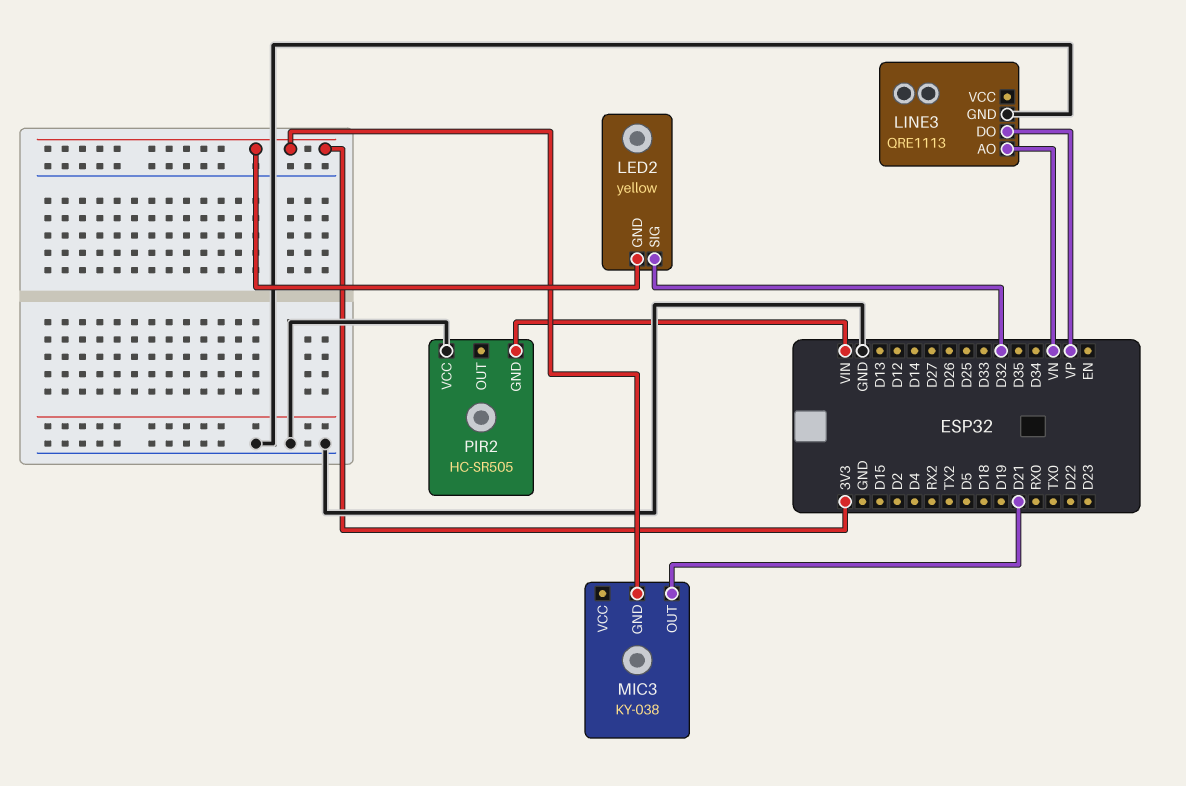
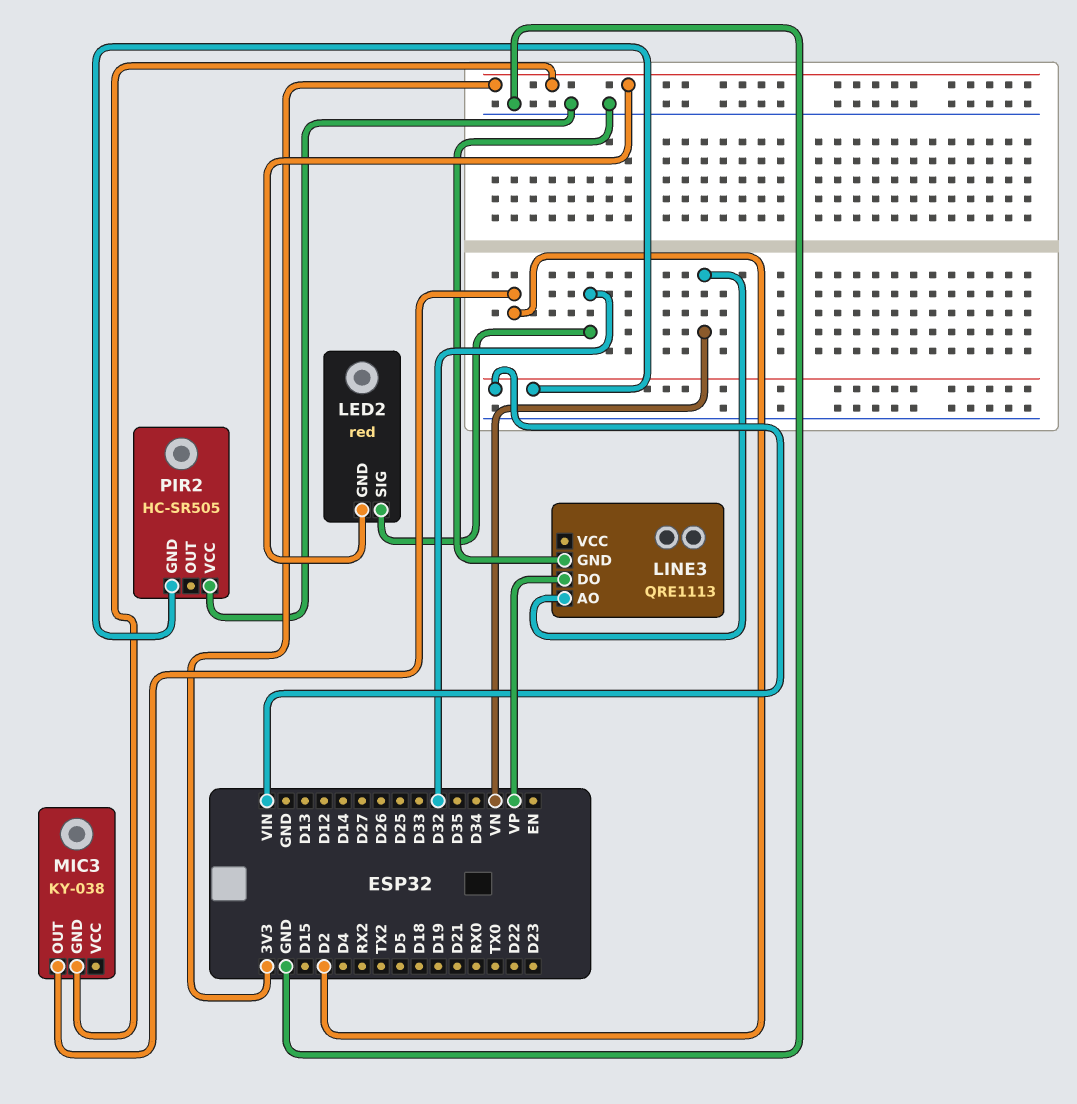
LED2: yellow -> red
MIC3 pin OUT: D21 -> D2

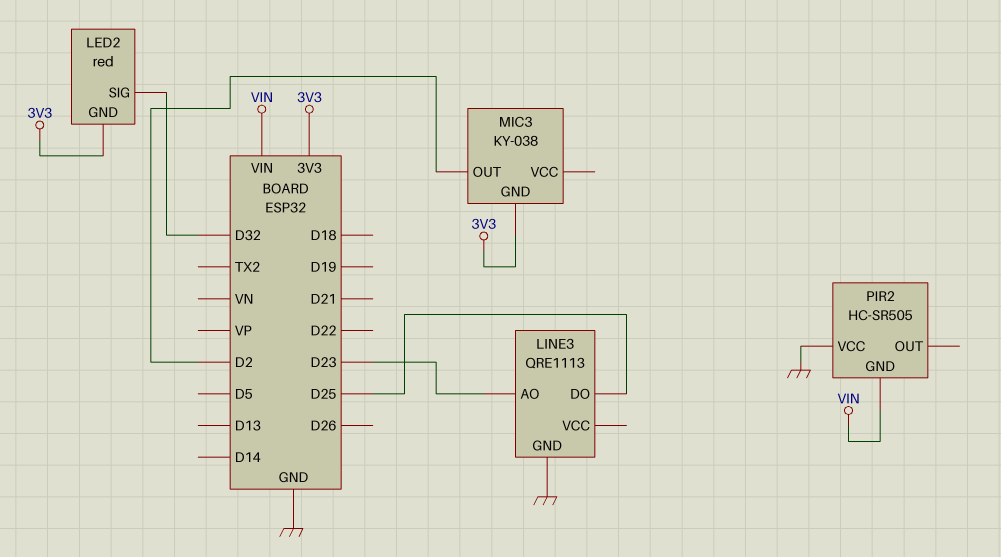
LINE3 pin AO: VN -> D23
LINE3 pin DO: VP -> D25

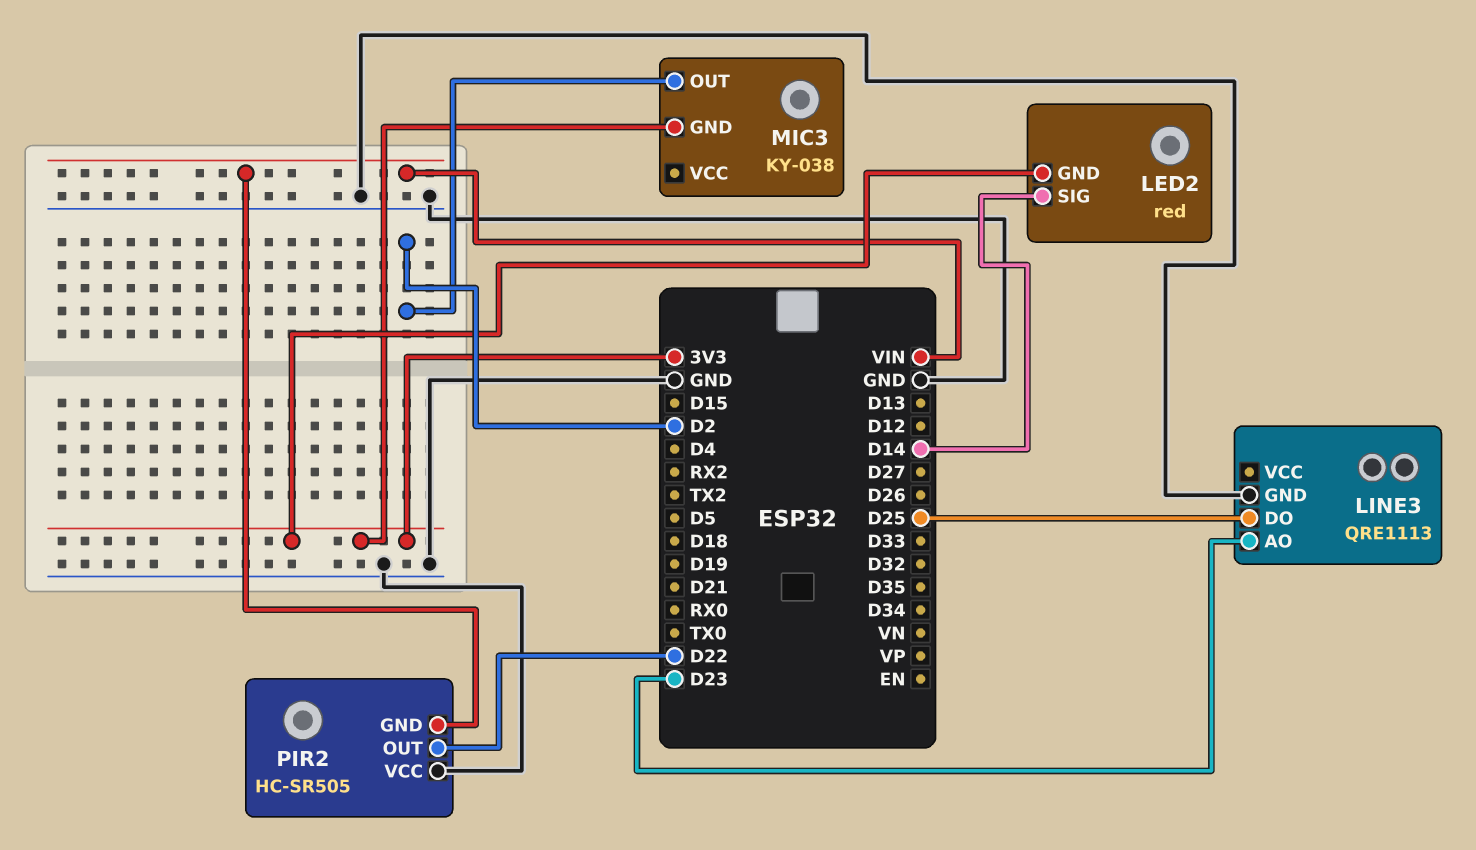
LED2 pin SIG: D32 -> D14
PIR2 pin OUT: none -> D22

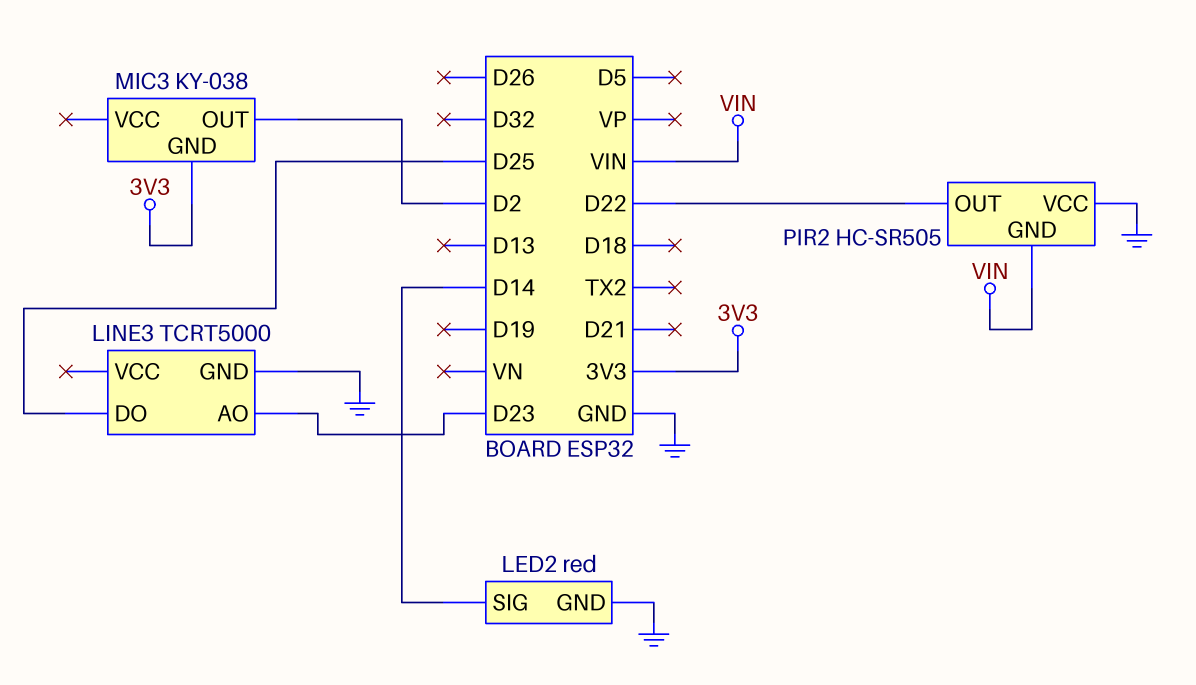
LED2 pin GND: 3V3 -> GND
LINE3: QRE1113 -> TCRT5000

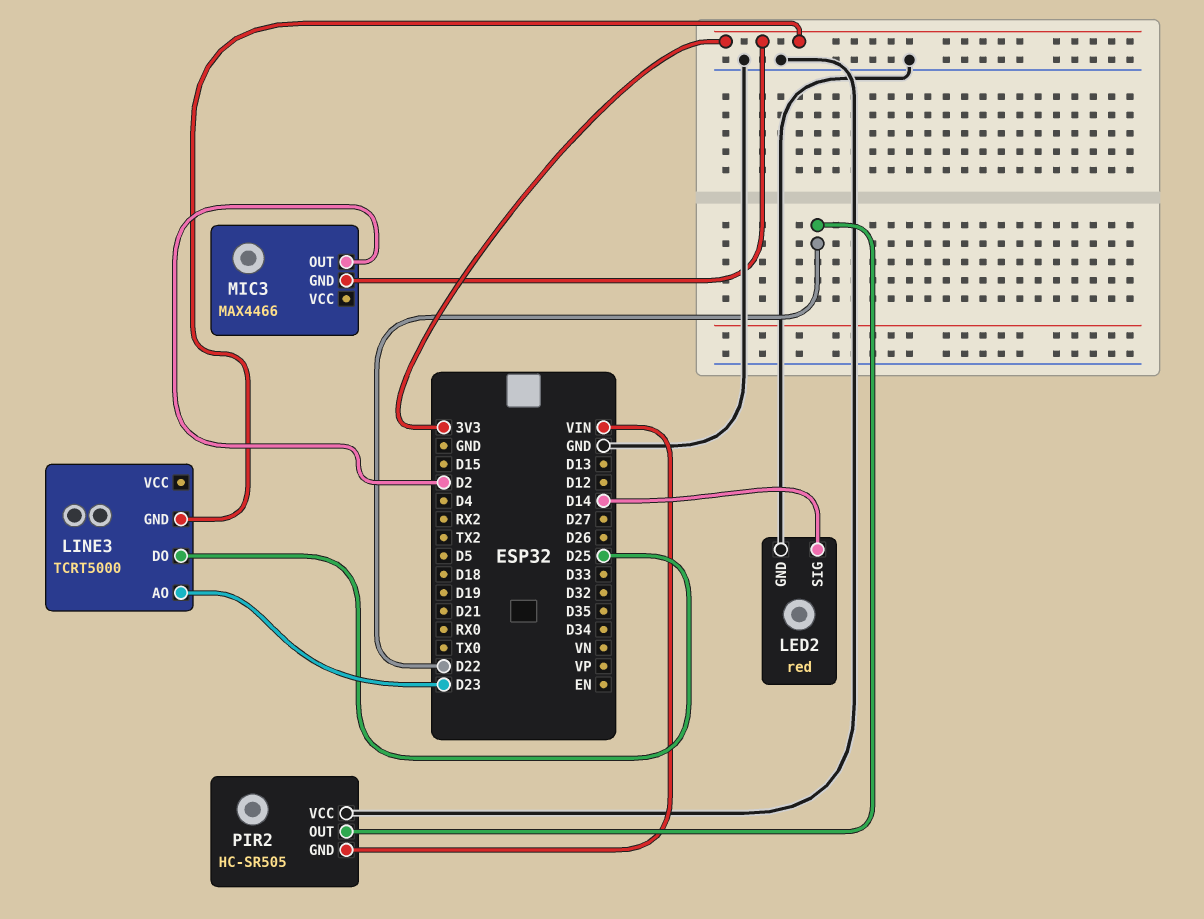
LINE3 pin GND: GND -> 3V3
MIC3: KY-038 -> MAX4466

